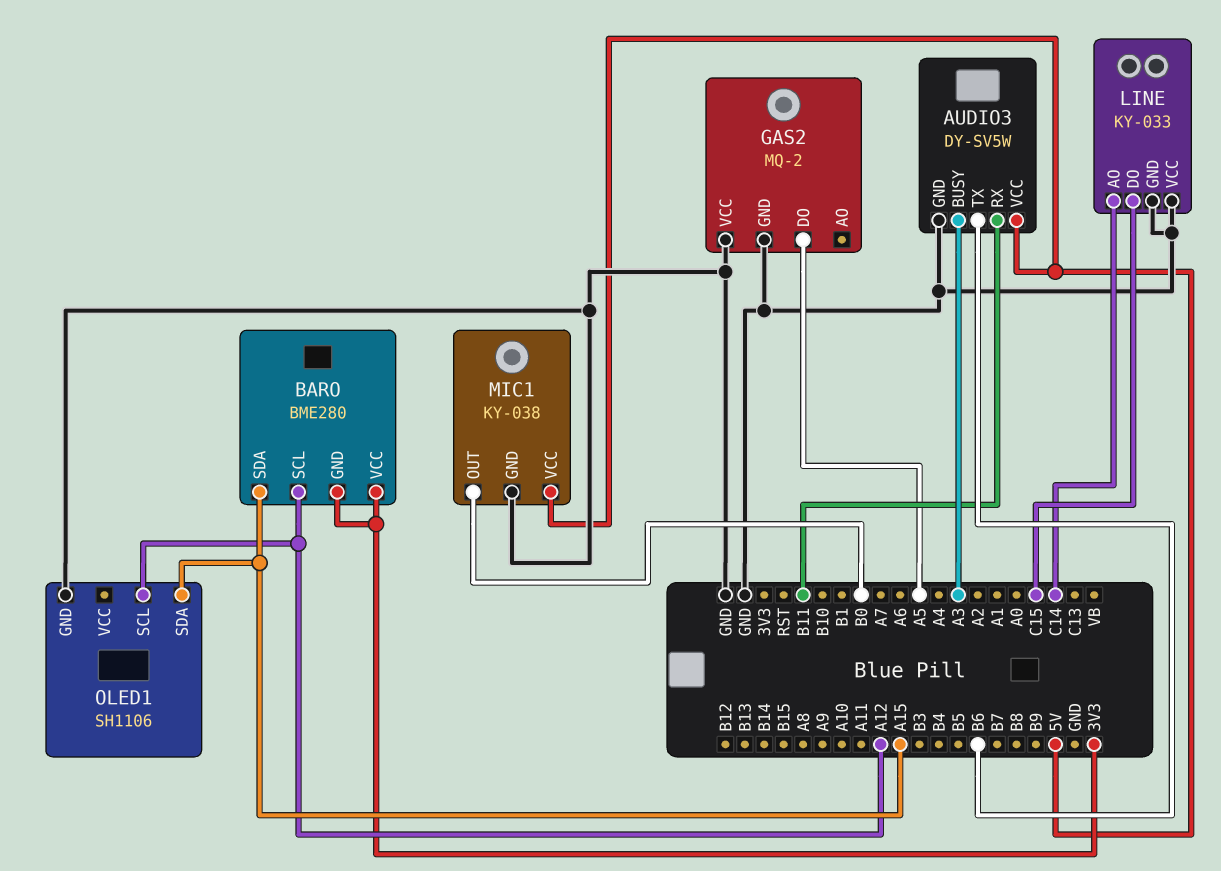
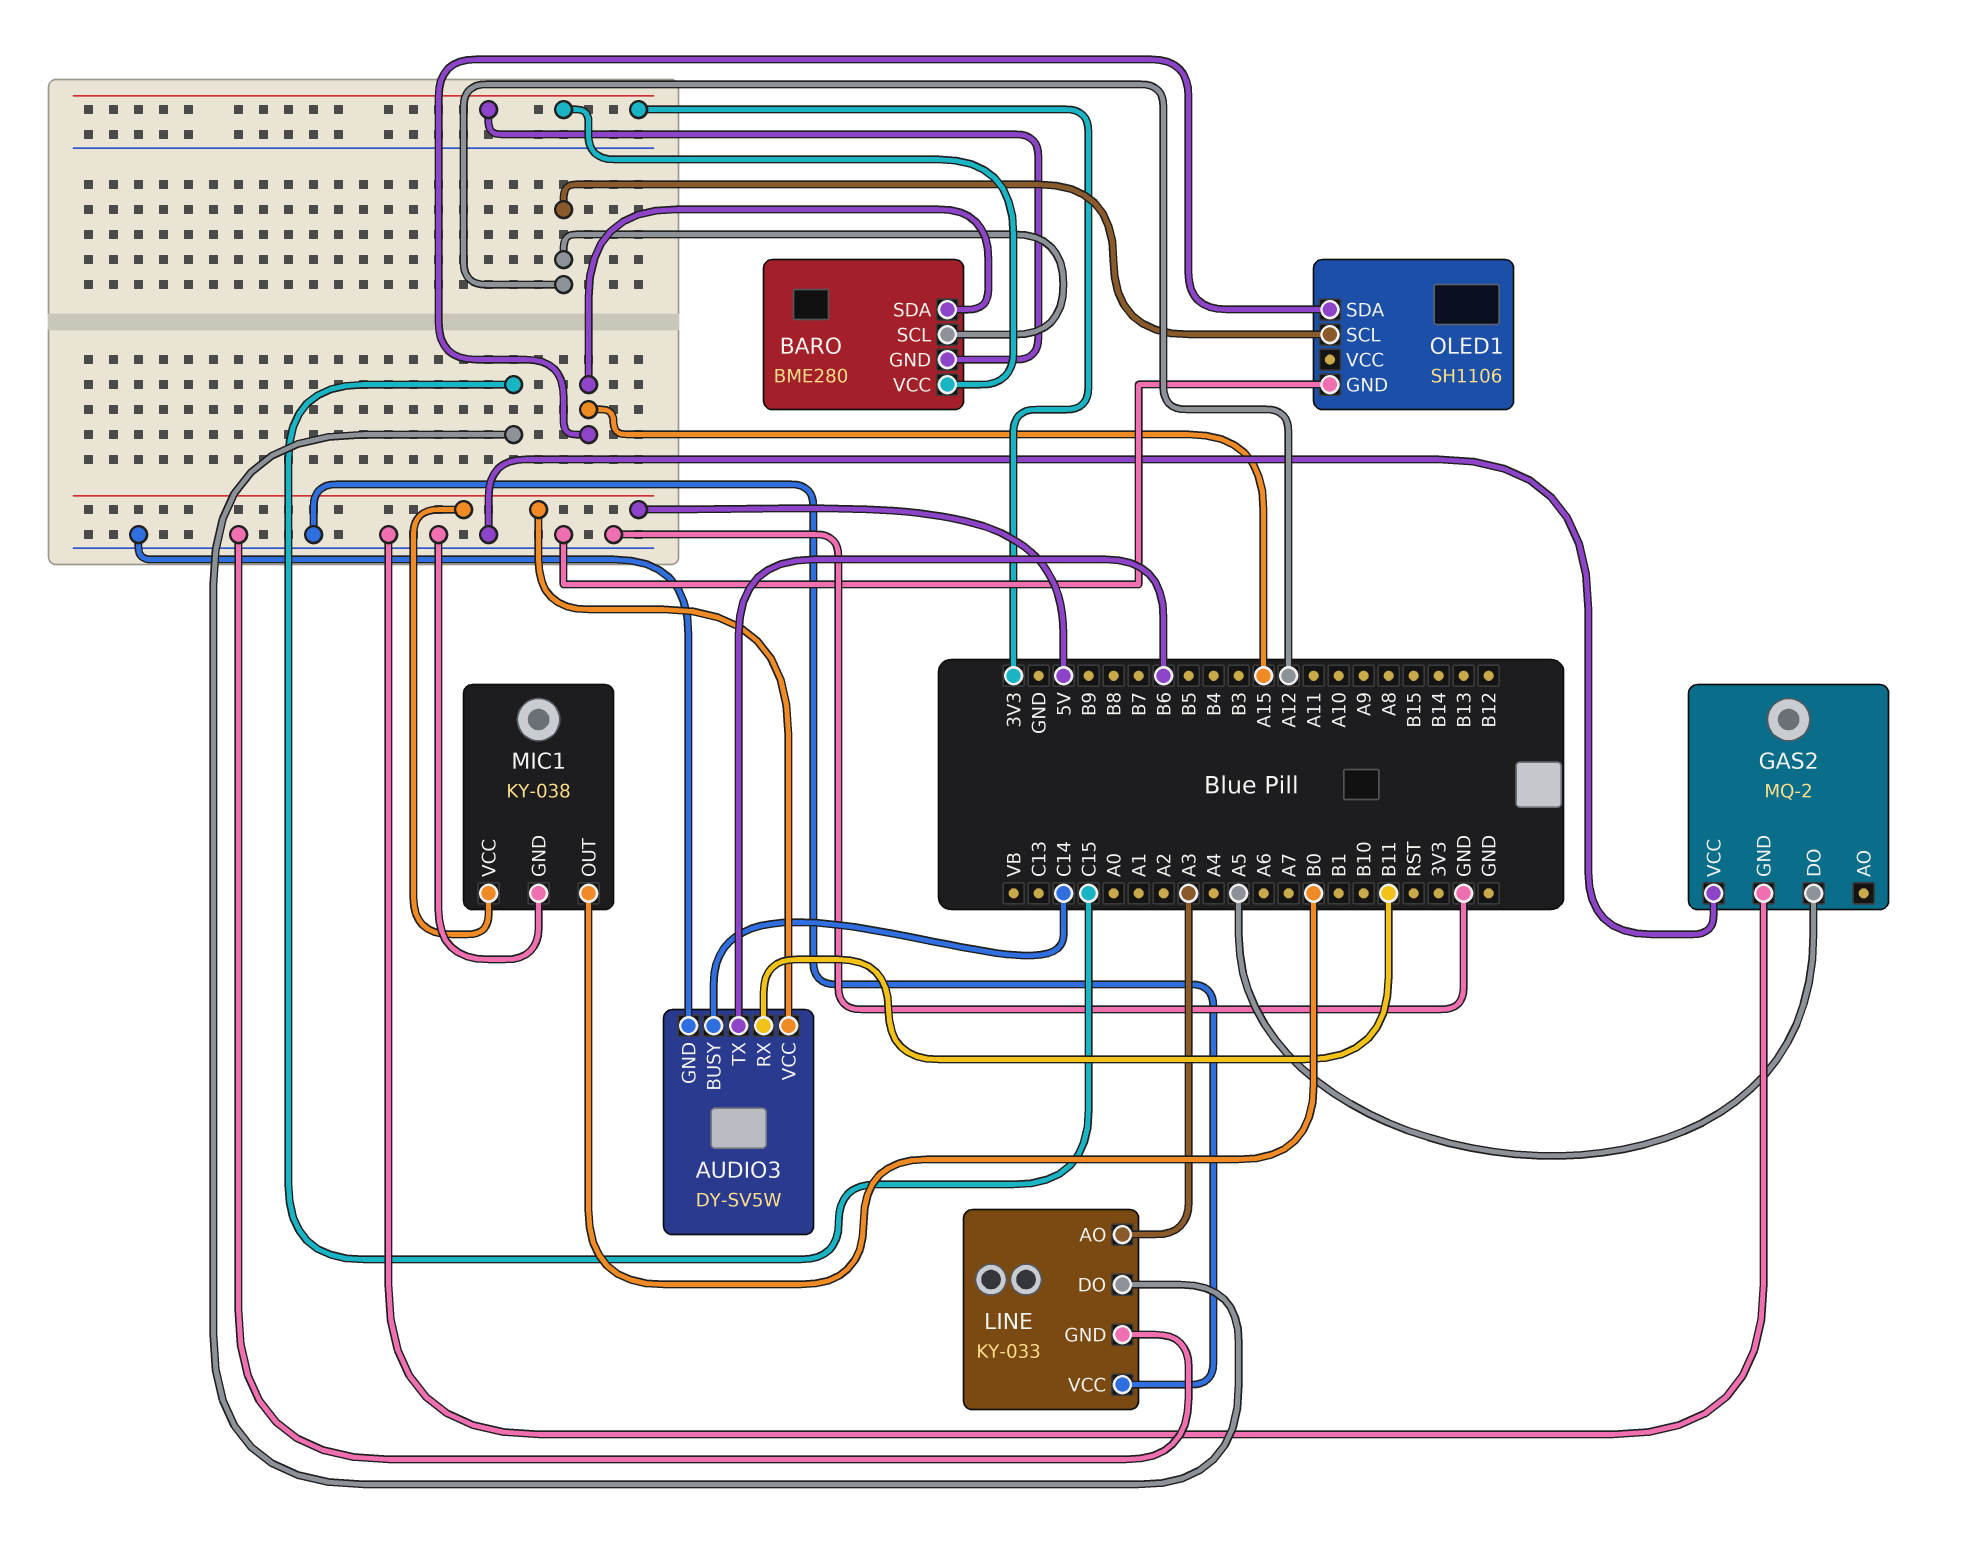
AUDIO3 pin BUSY: A3 -> C14
LINE pin AO: C14 -> A3

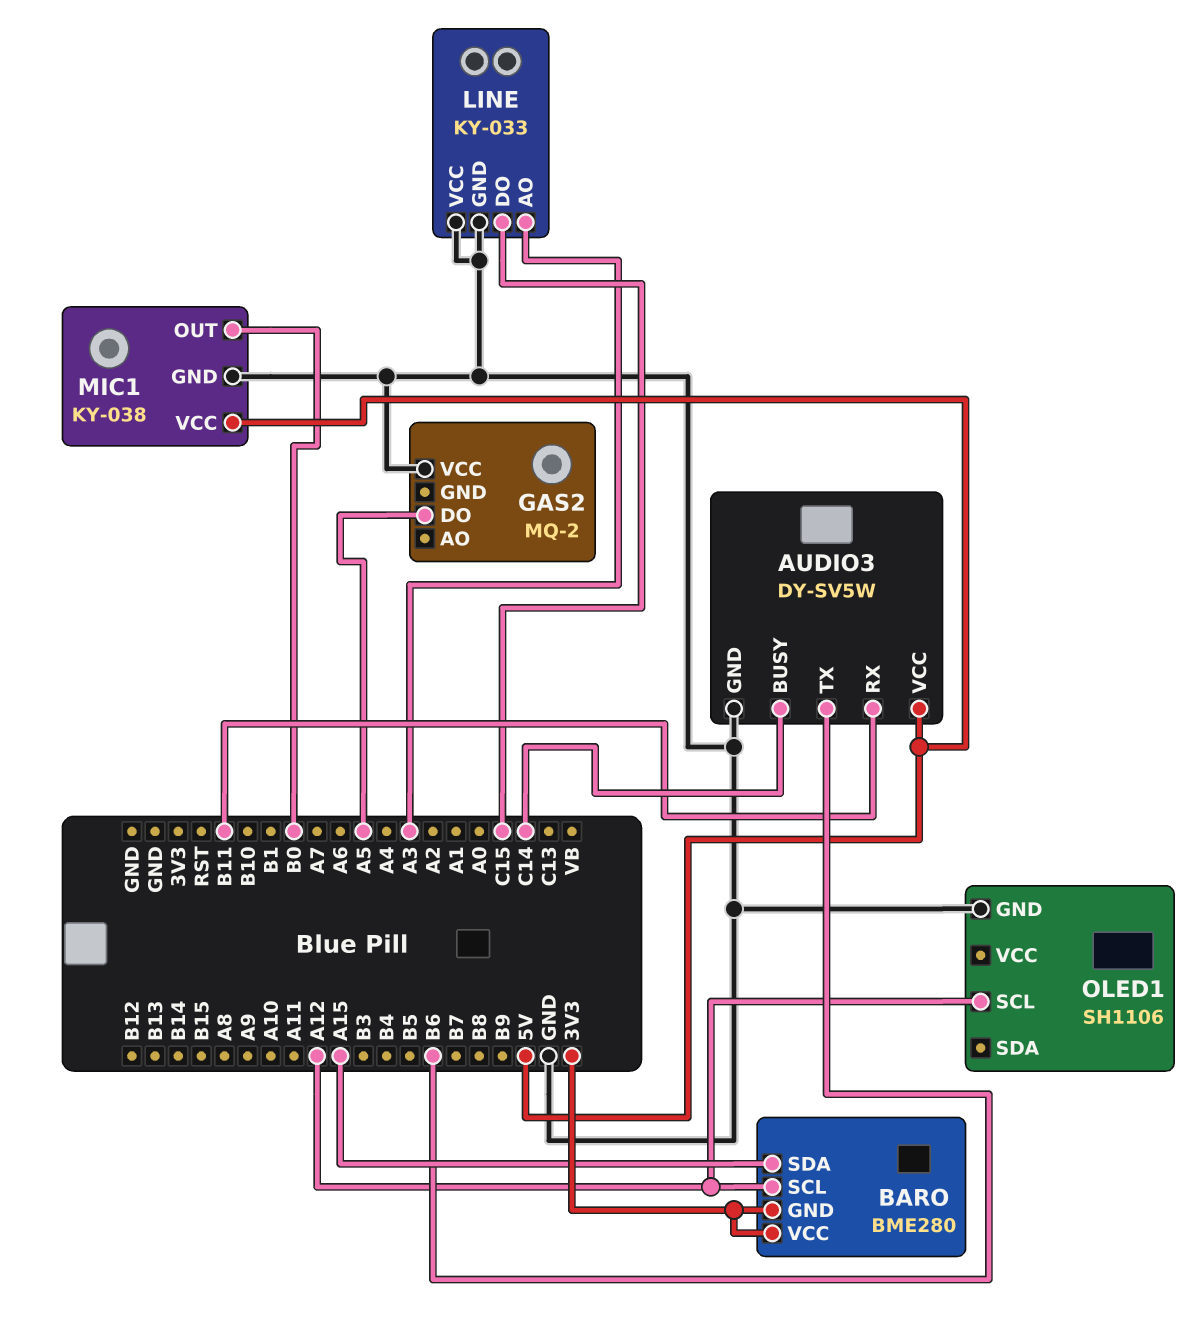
GAS2 pin GND: GND -> none
OLED1 pin SDA: A15 -> none

